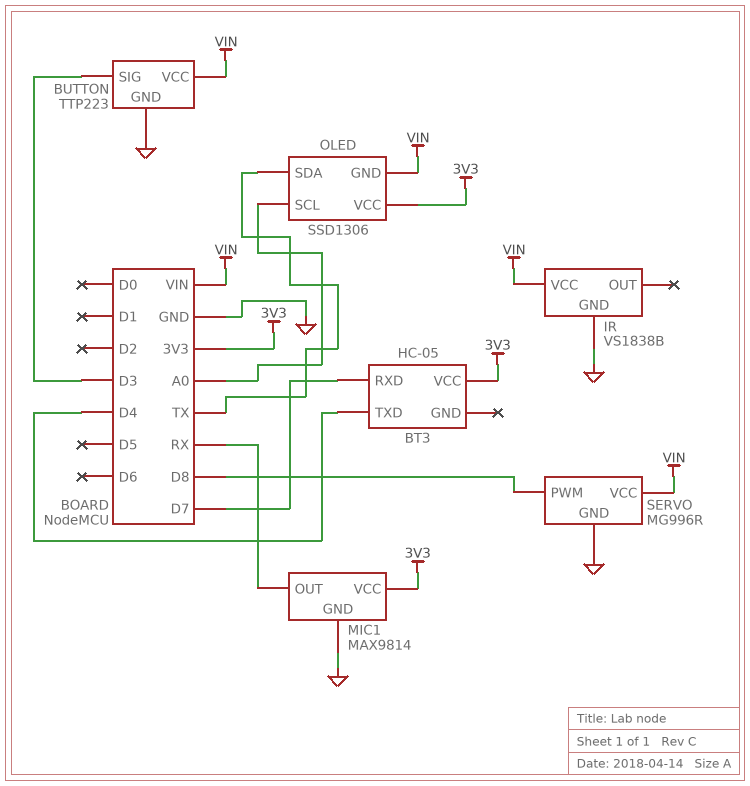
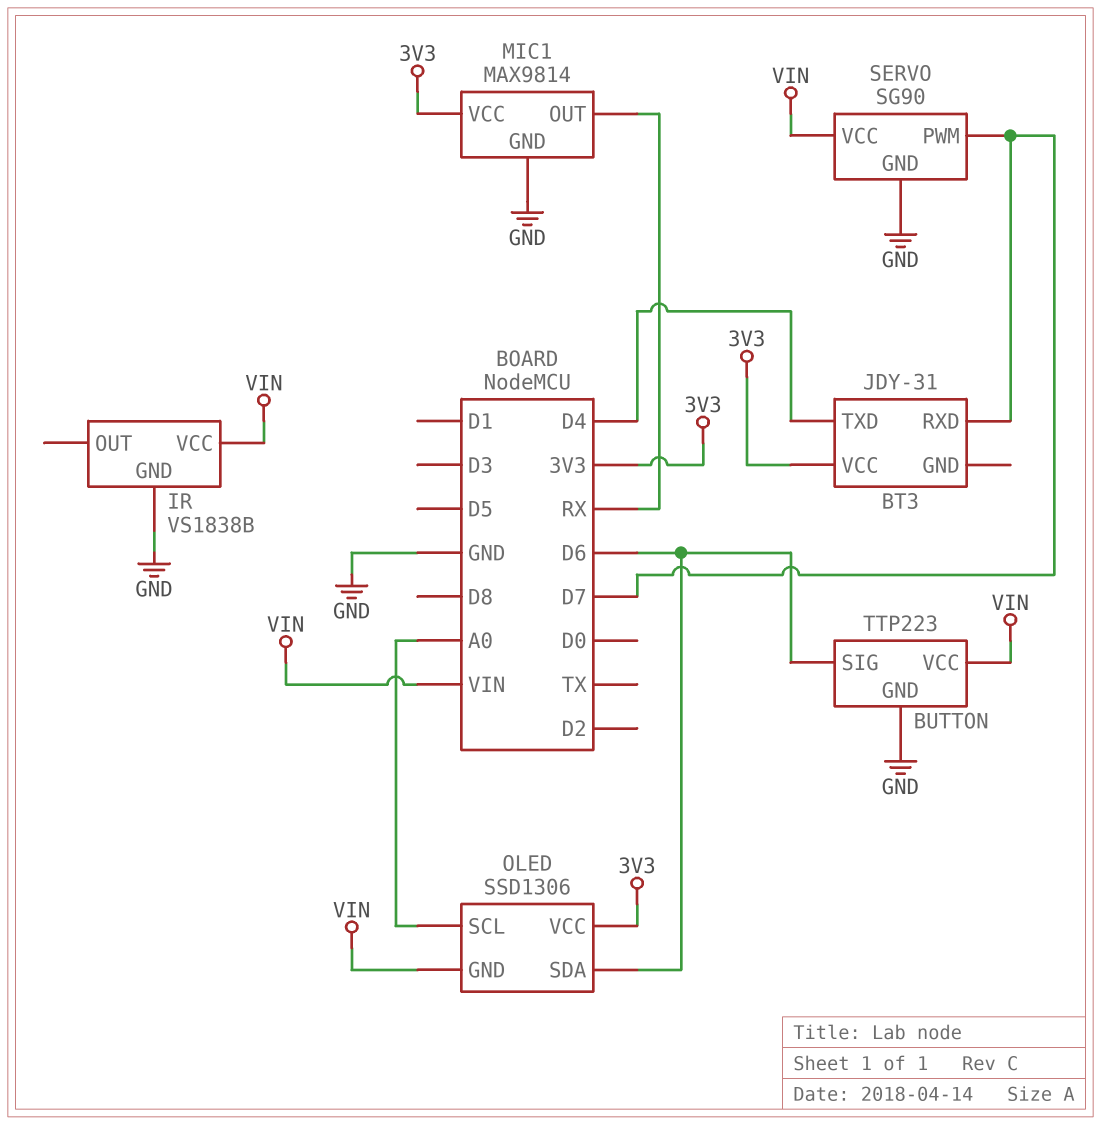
BT3: HC-05 -> JDY-31
BUTTON pin SIG: D3 -> D6
OLED pin SDA: TX -> D6
SERVO: MG996R -> SG90
SERVO pin PWM: D8 -> D7

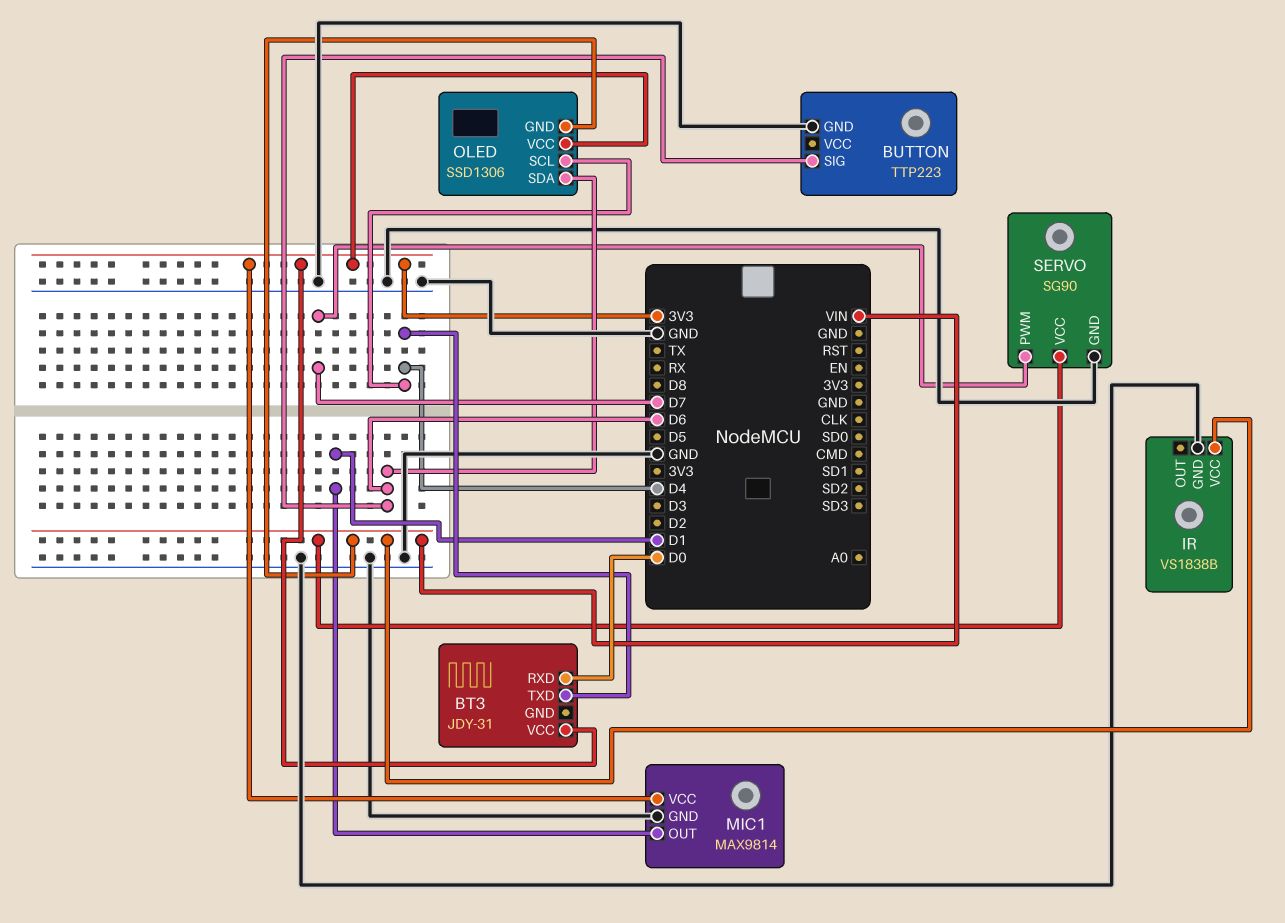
BT3 pin RXD: D7 -> D0
BUTTON pin VCC: VIN -> none
MIC1 pin OUT: RX -> D1
OLED pin SCL: A0 -> D4

